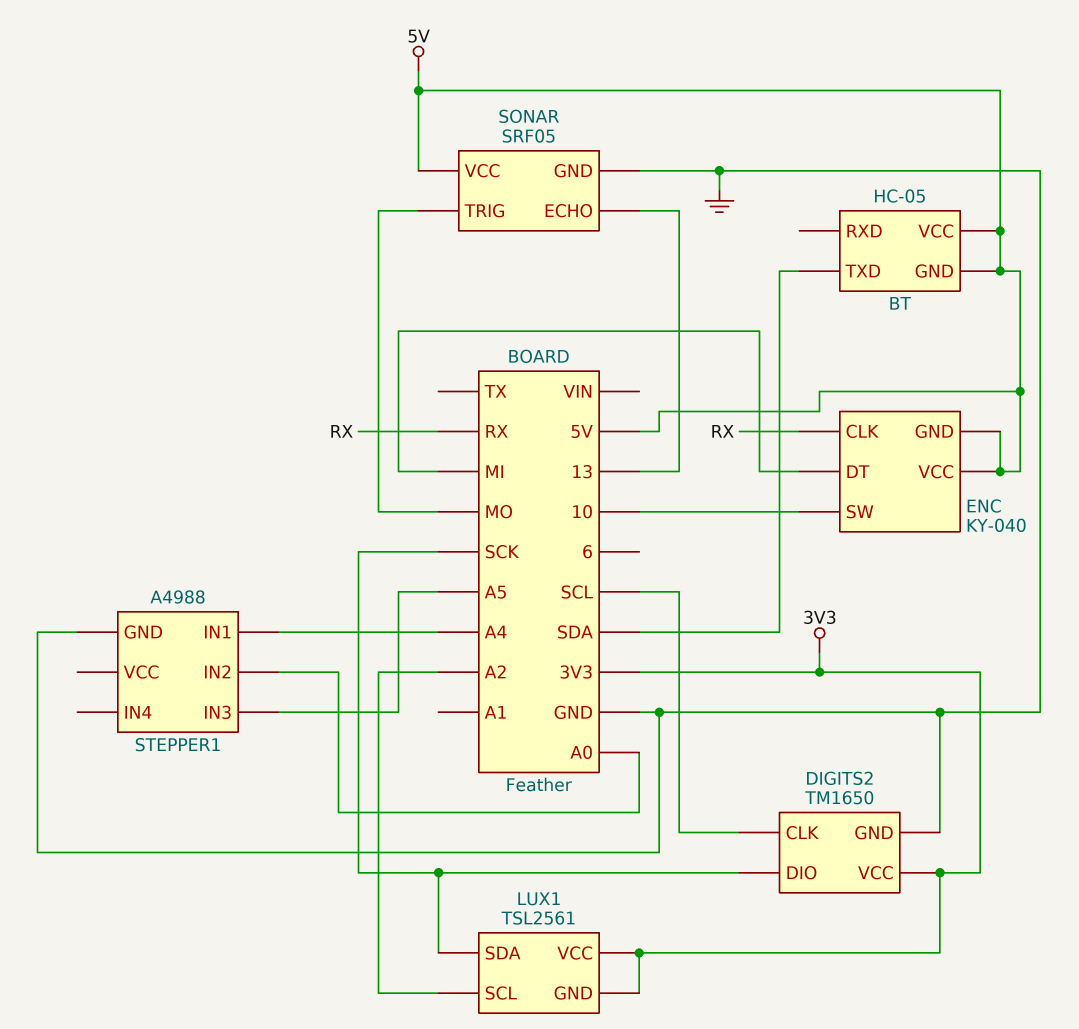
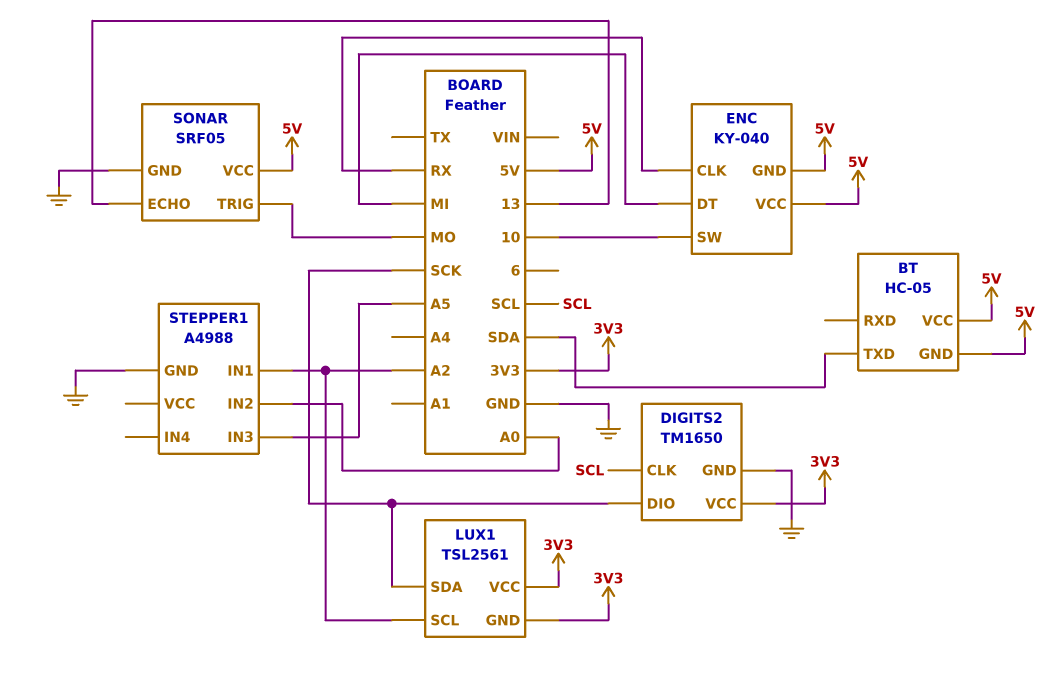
STEPPER1 pin IN1: A4 -> A2

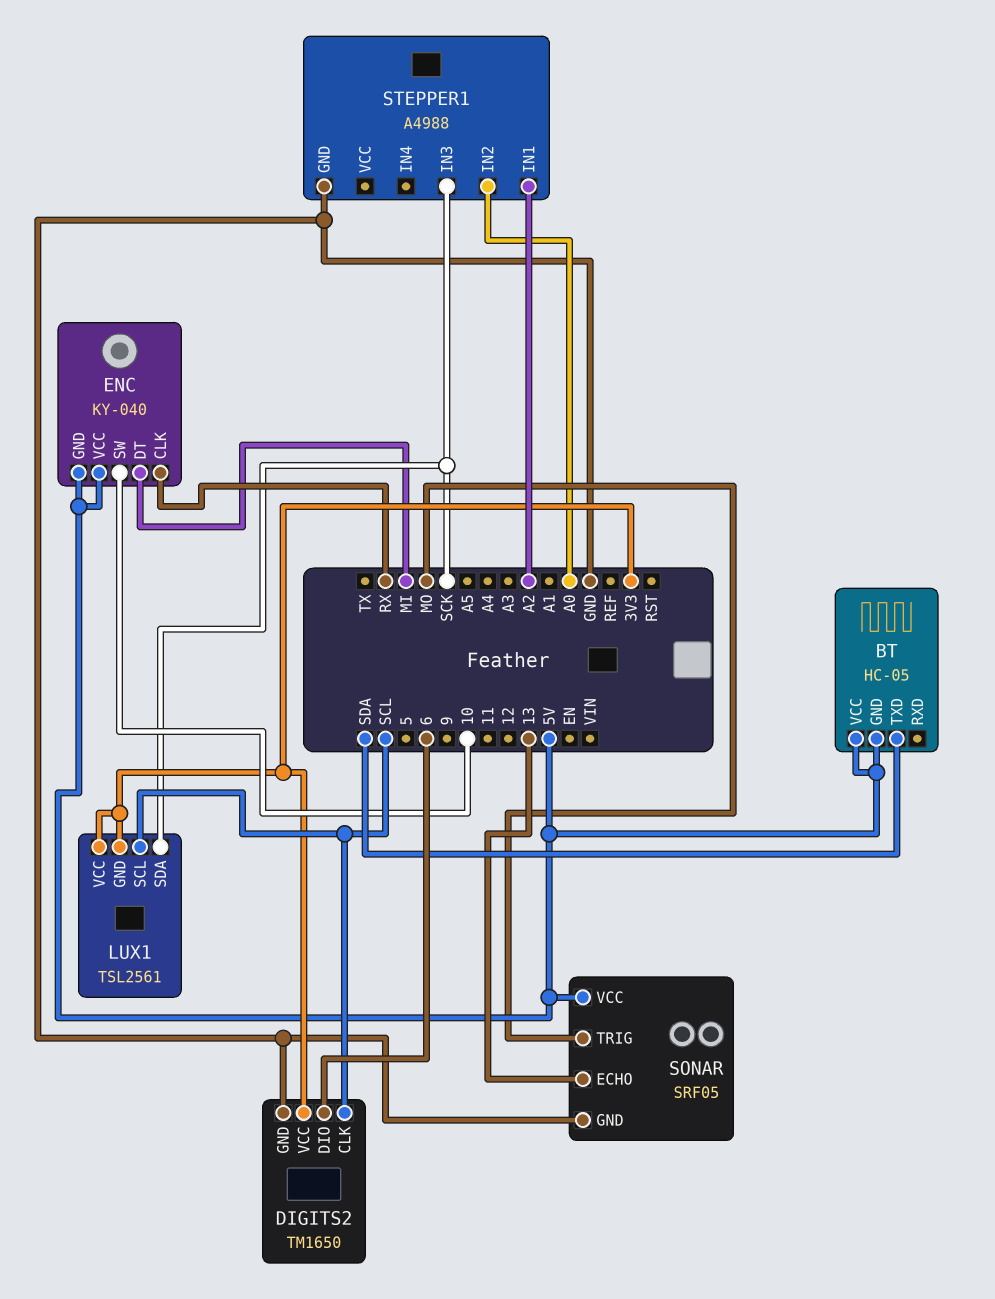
DIGITS2 pin DIO: SCK -> 6
LUX1 pin SCL: A2 -> SCL
STEPPER1 pin IN3: A5 -> SCK

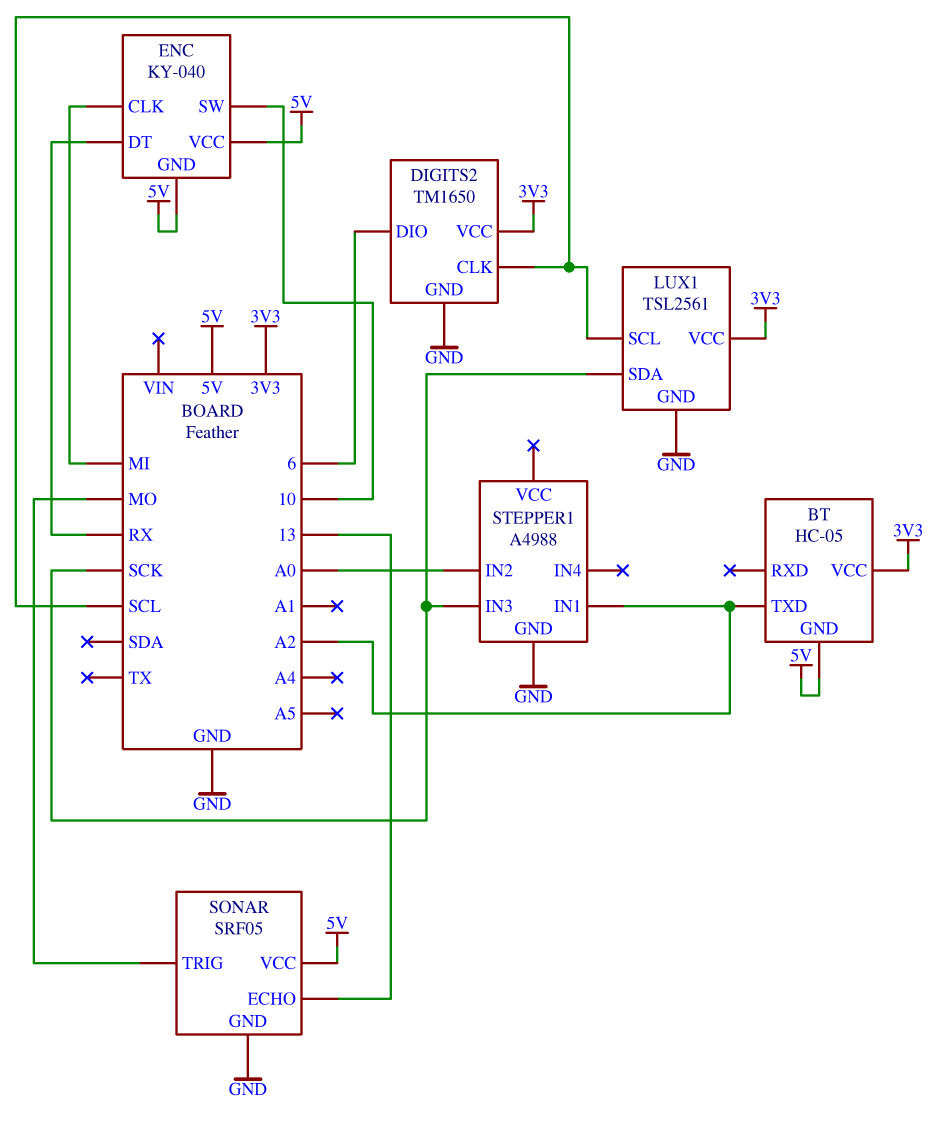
BT pin TXD: SDA -> A2
BT pin VCC: 5V -> 3V3
ENC pin CLK: RX -> MI
ENC pin DT: MI -> RX
LUX1 pin GND: 3V3 -> GND

